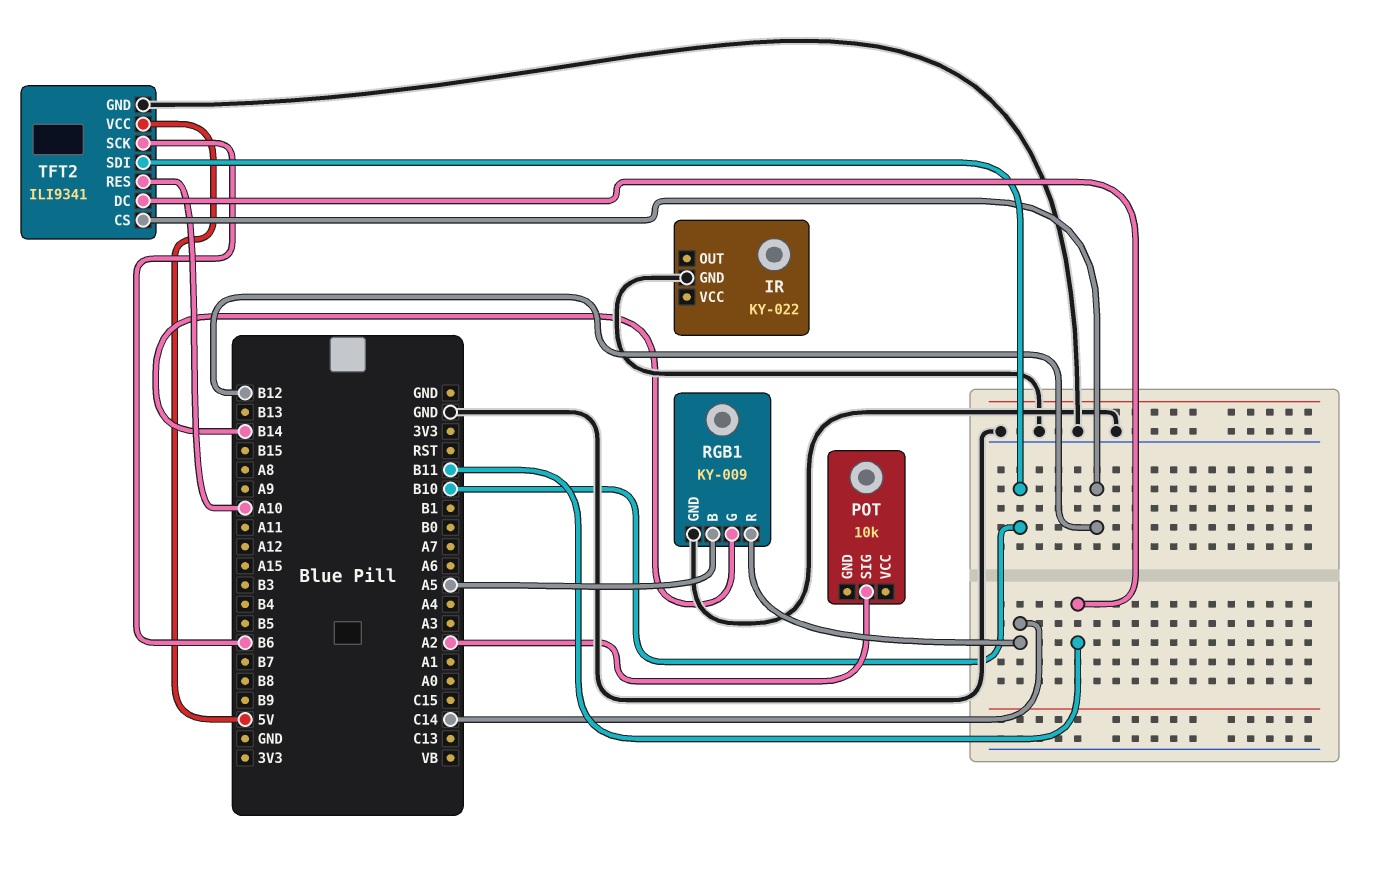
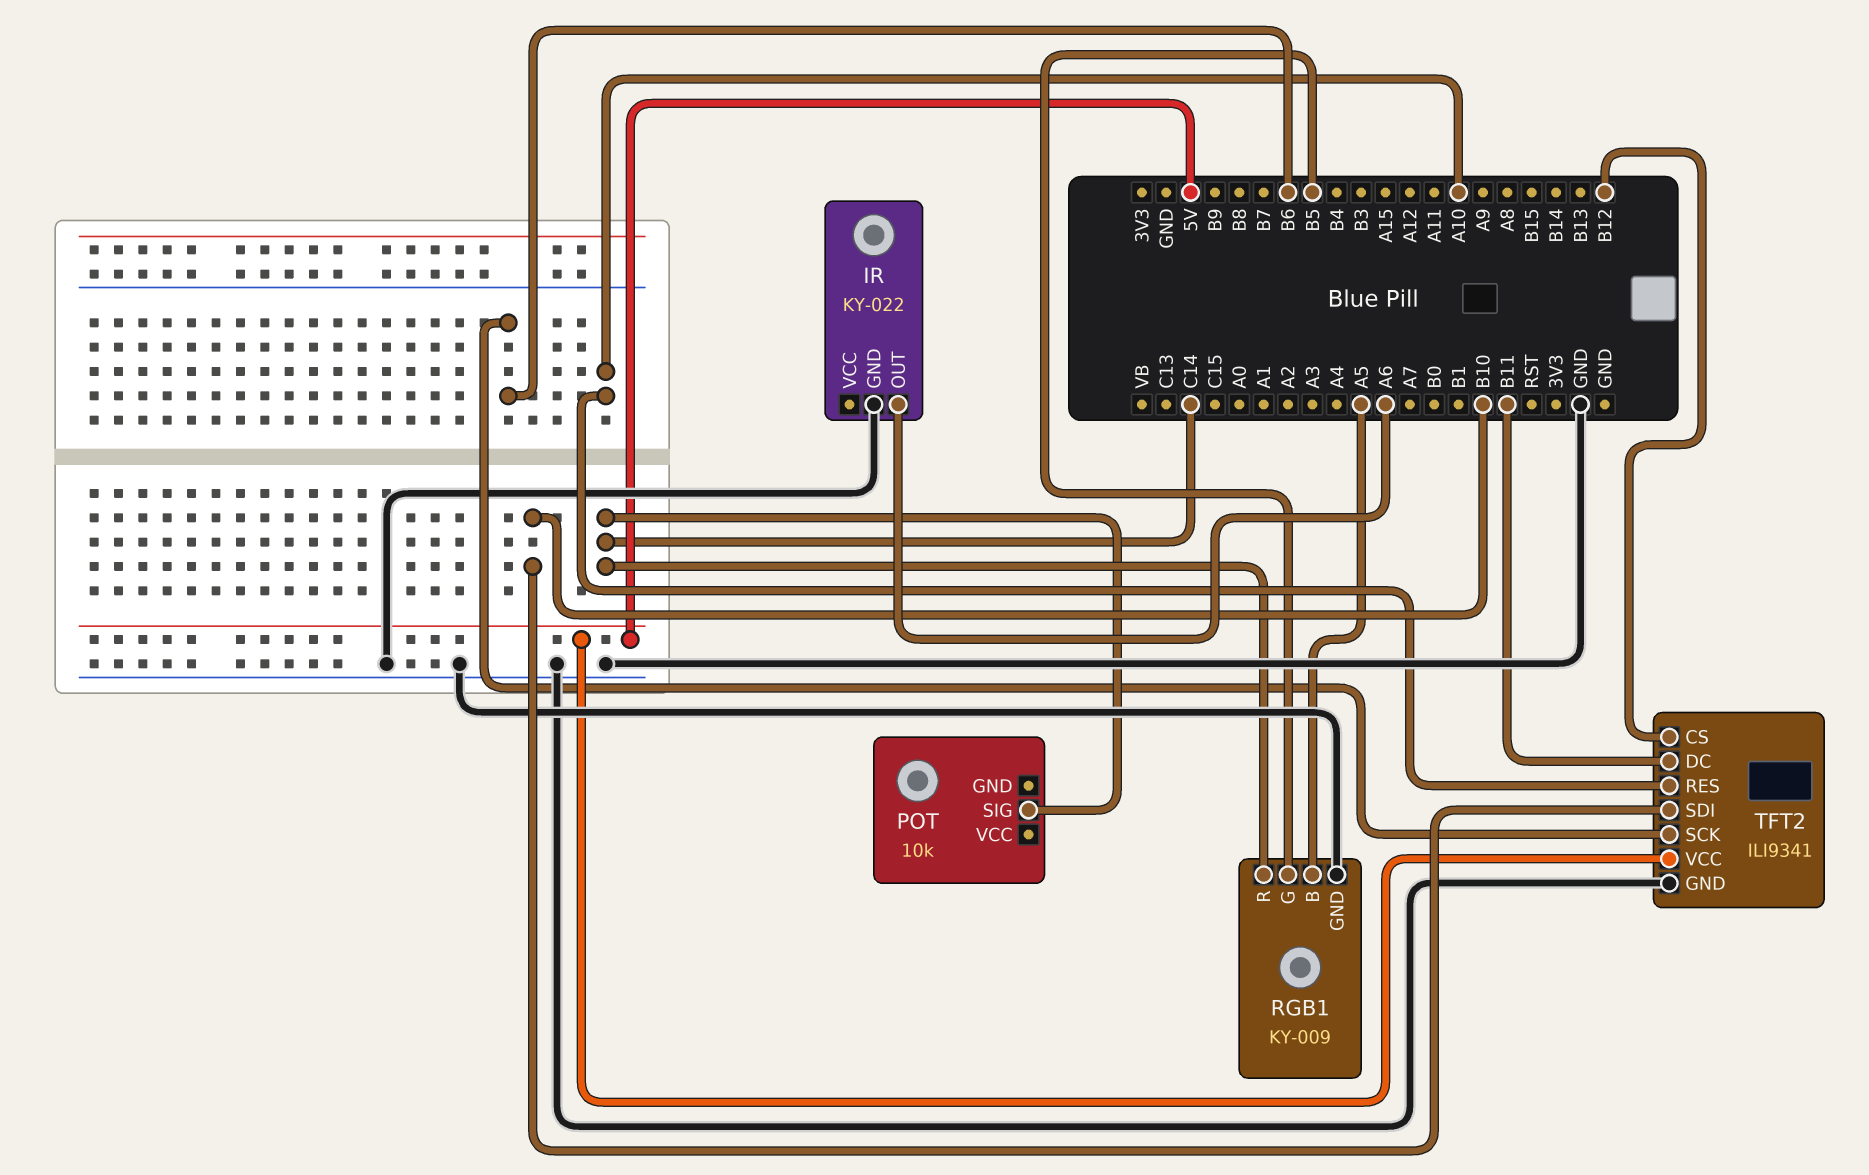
IR pin OUT: none -> A6
POT pin SIG: A2 -> C14
RGB1 pin G: B14 -> B5

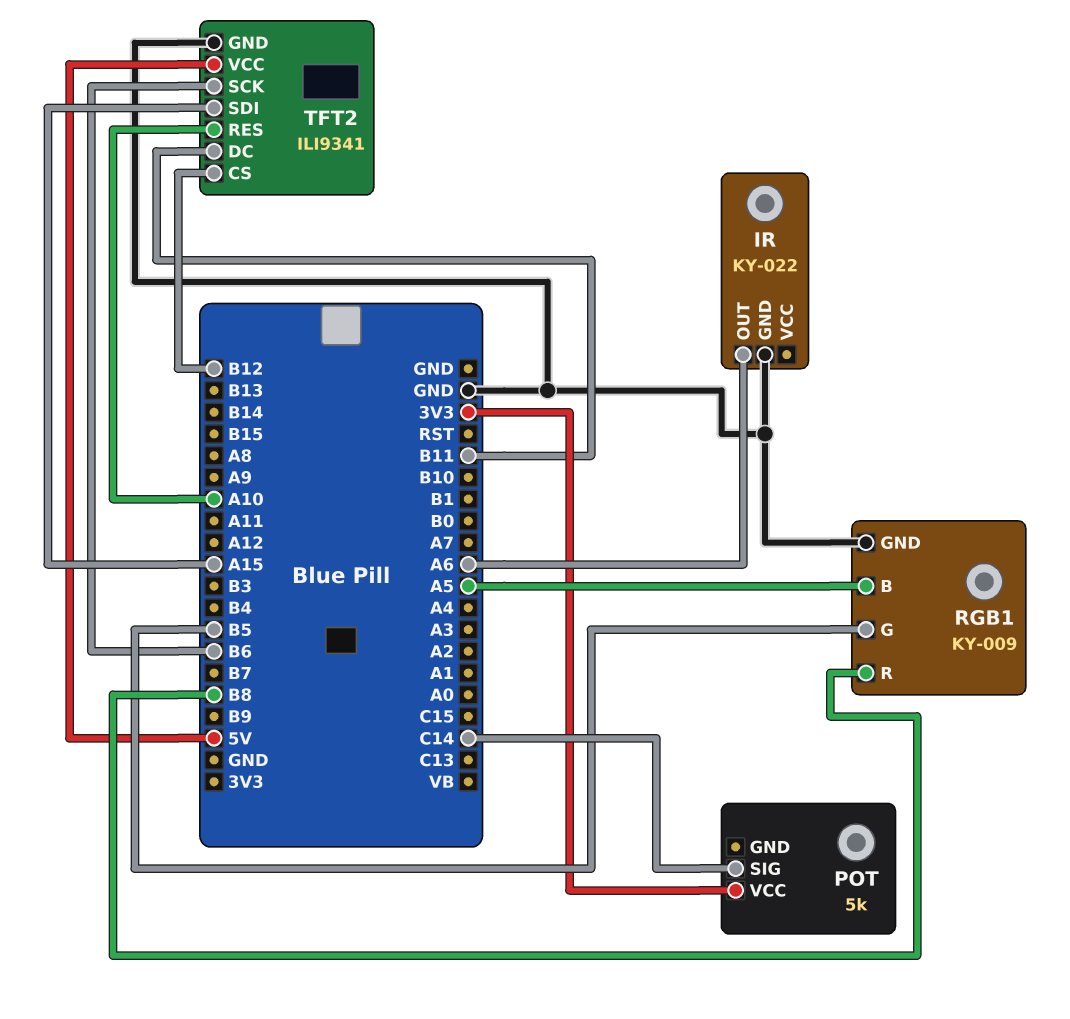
POT: 10k -> 5k
POT pin VCC: none -> 3V3
RGB1 pin R: C14 -> B8
TFT2 pin SDI: B10 -> A15

